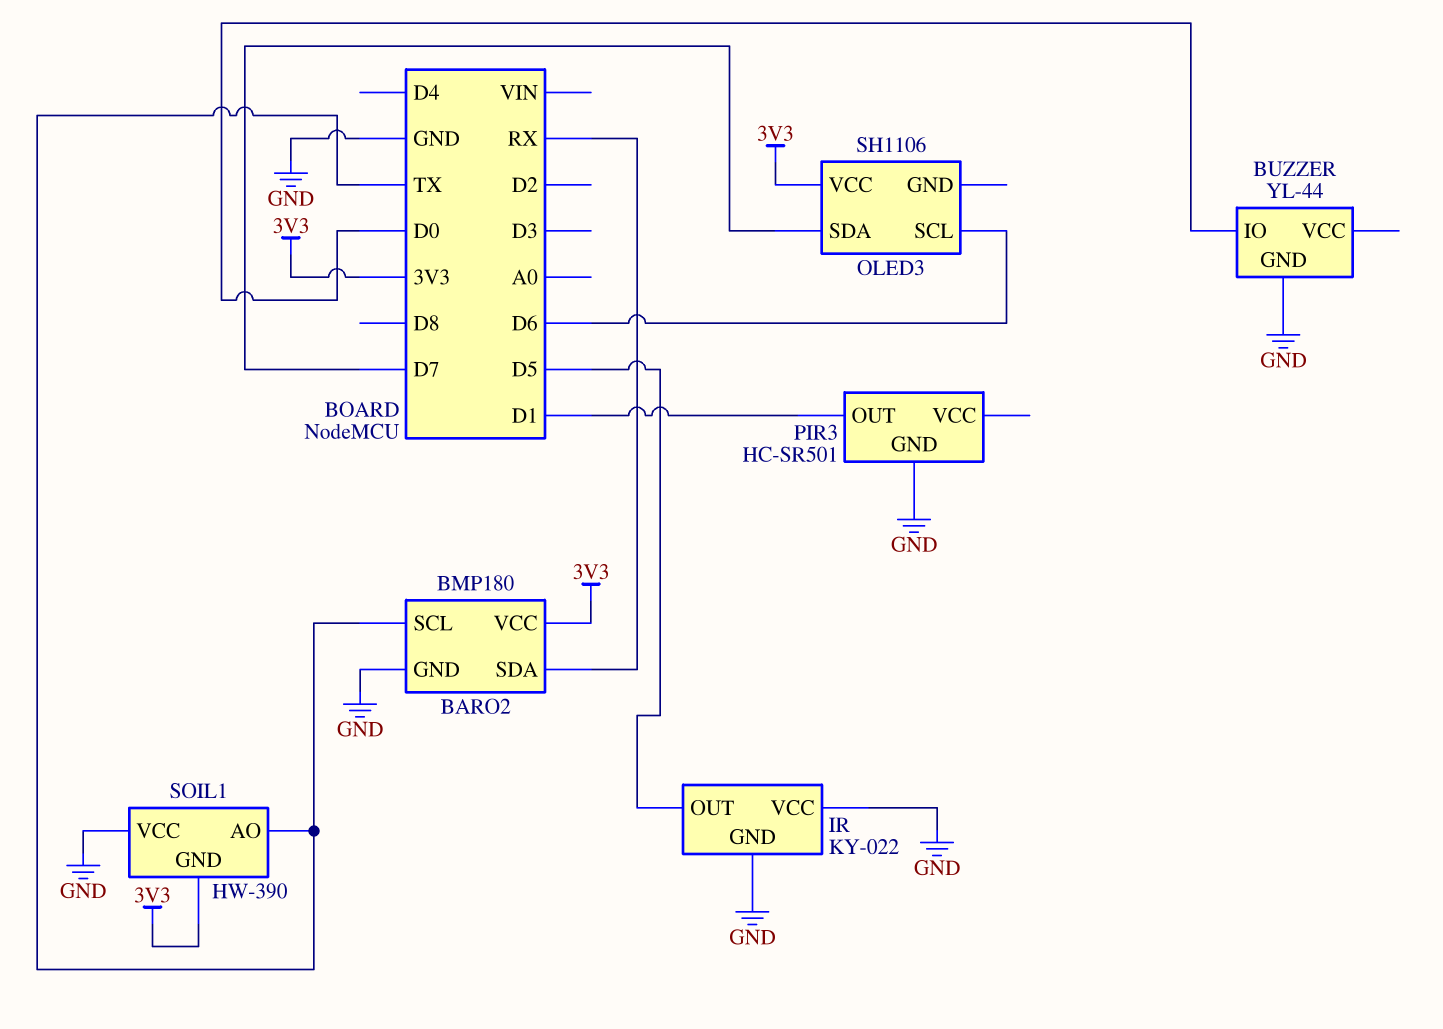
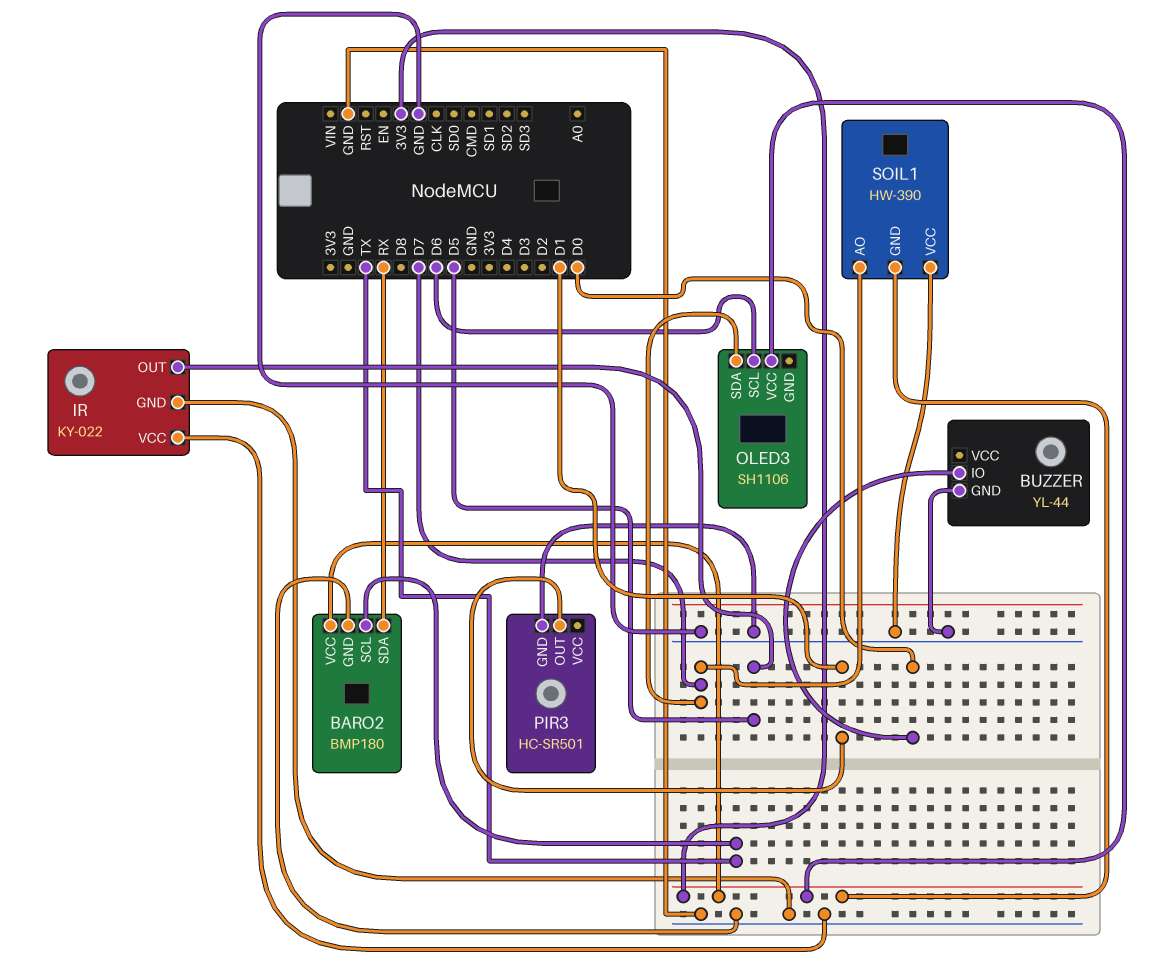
SOIL1 pin AO: TX -> D7

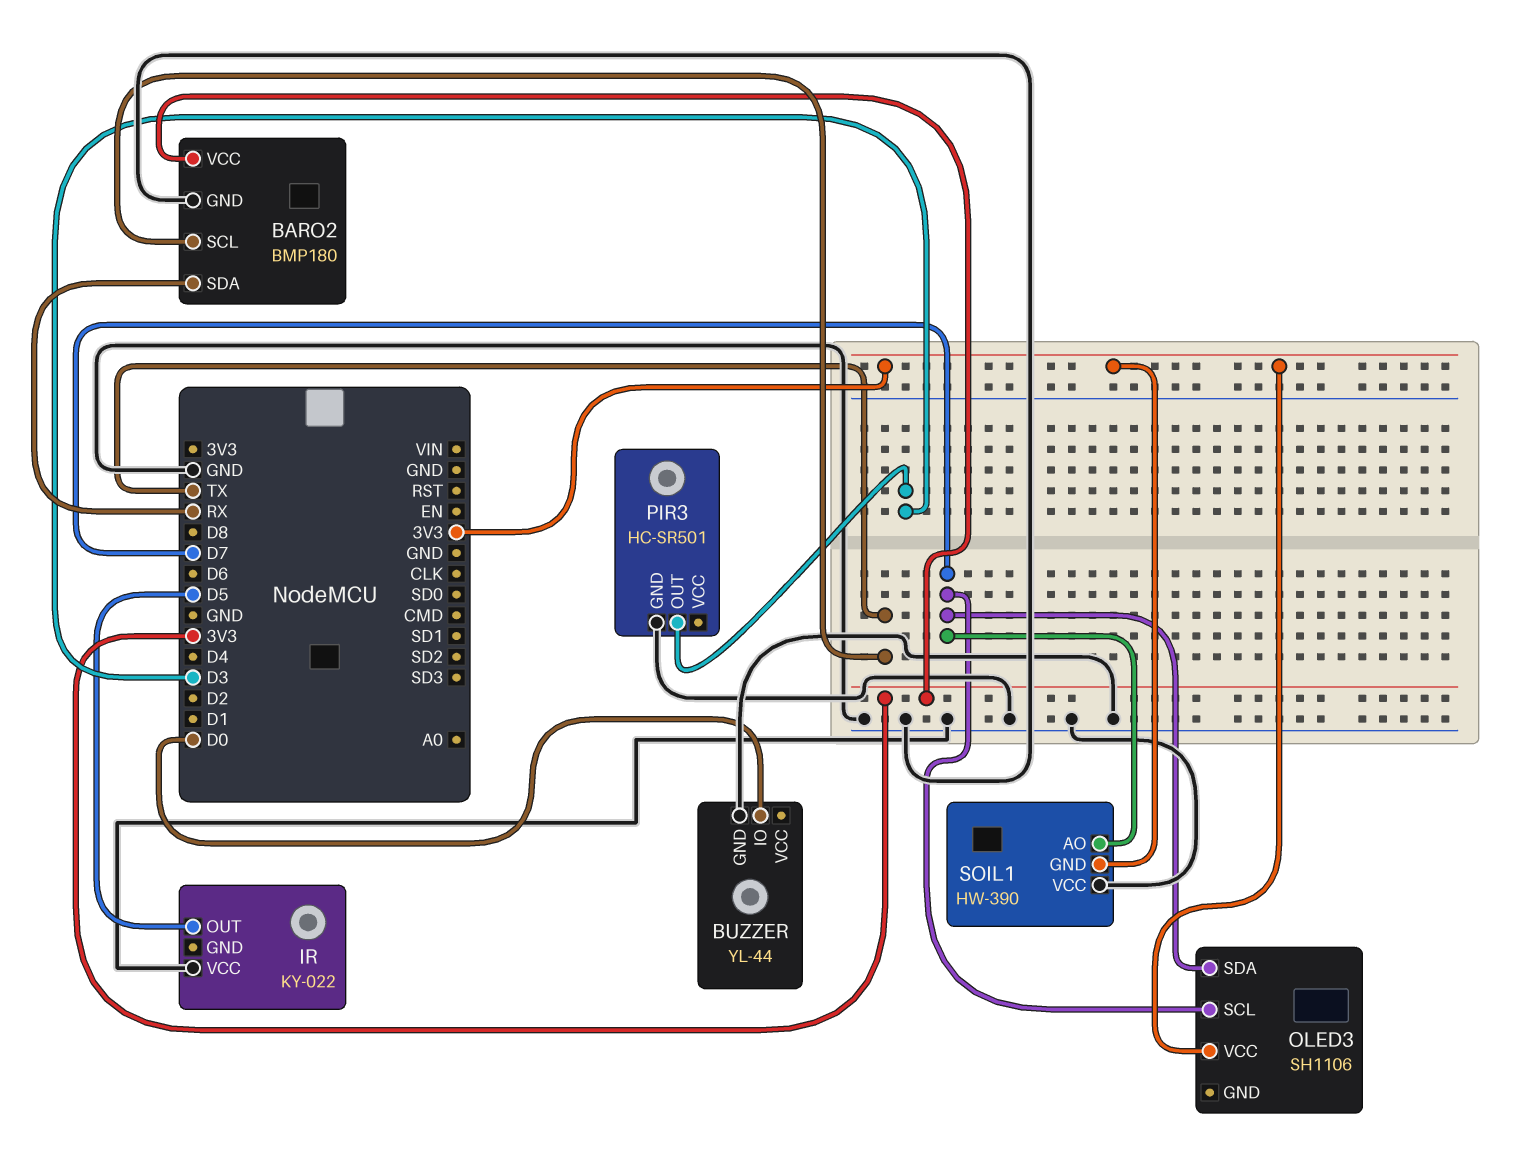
IR pin GND: GND -> none
OLED3 pin SCL: D6 -> D7
PIR3 pin OUT: D1 -> D3

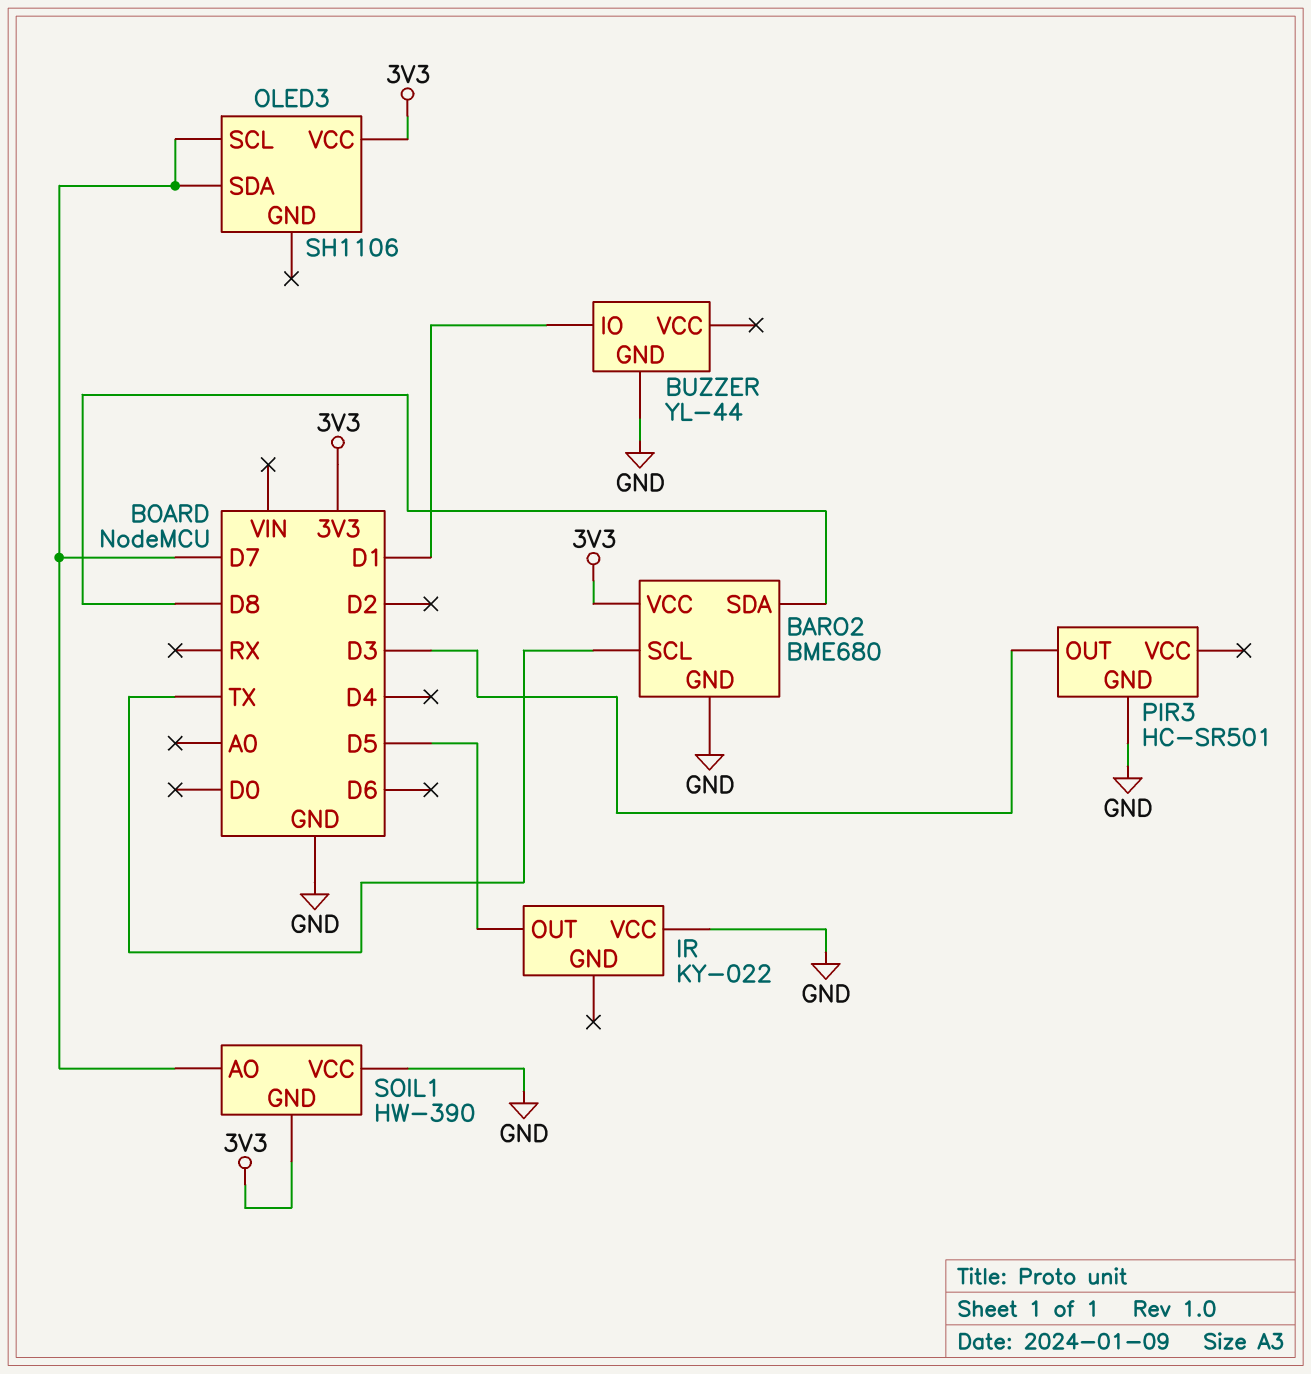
BARO2: BMP180 -> BME680
BARO2 pin SDA: RX -> D8
BUZZER pin IO: D0 -> D1

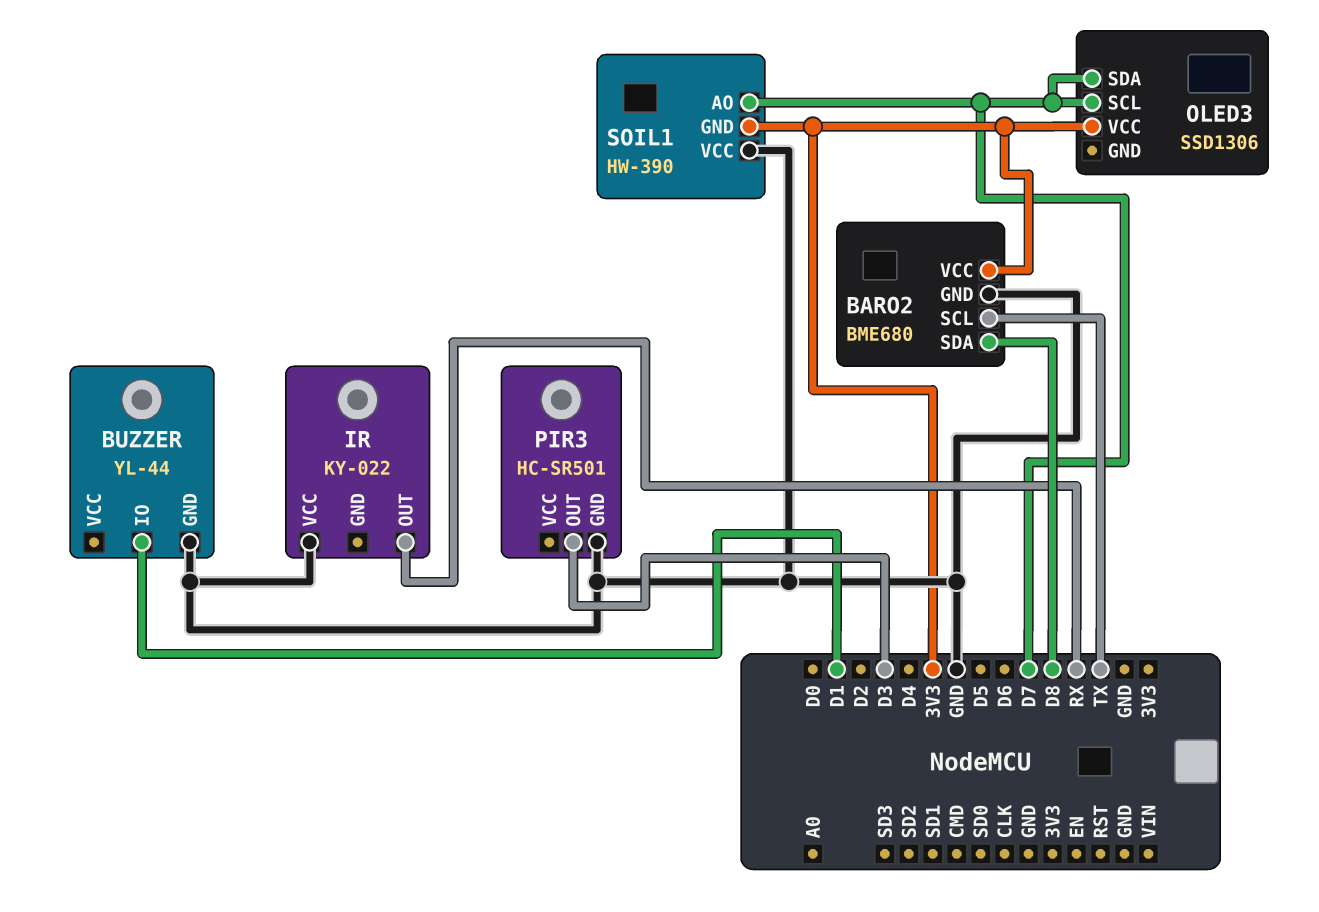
IR pin OUT: D5 -> RX
OLED3: SH1106 -> SSD1306

